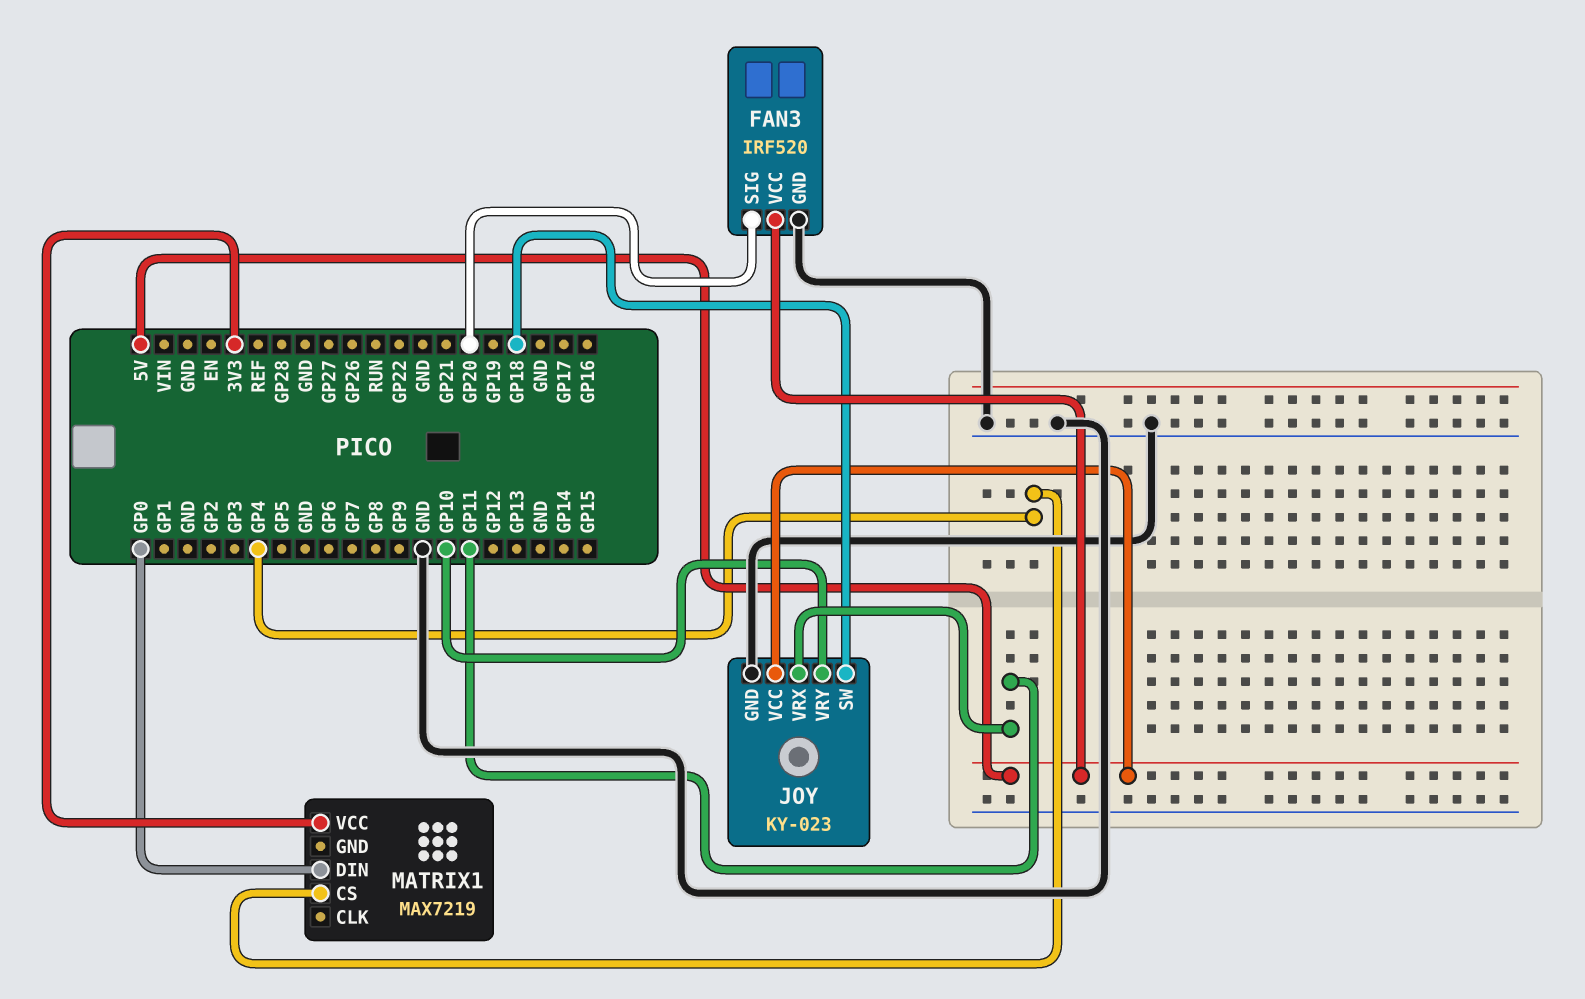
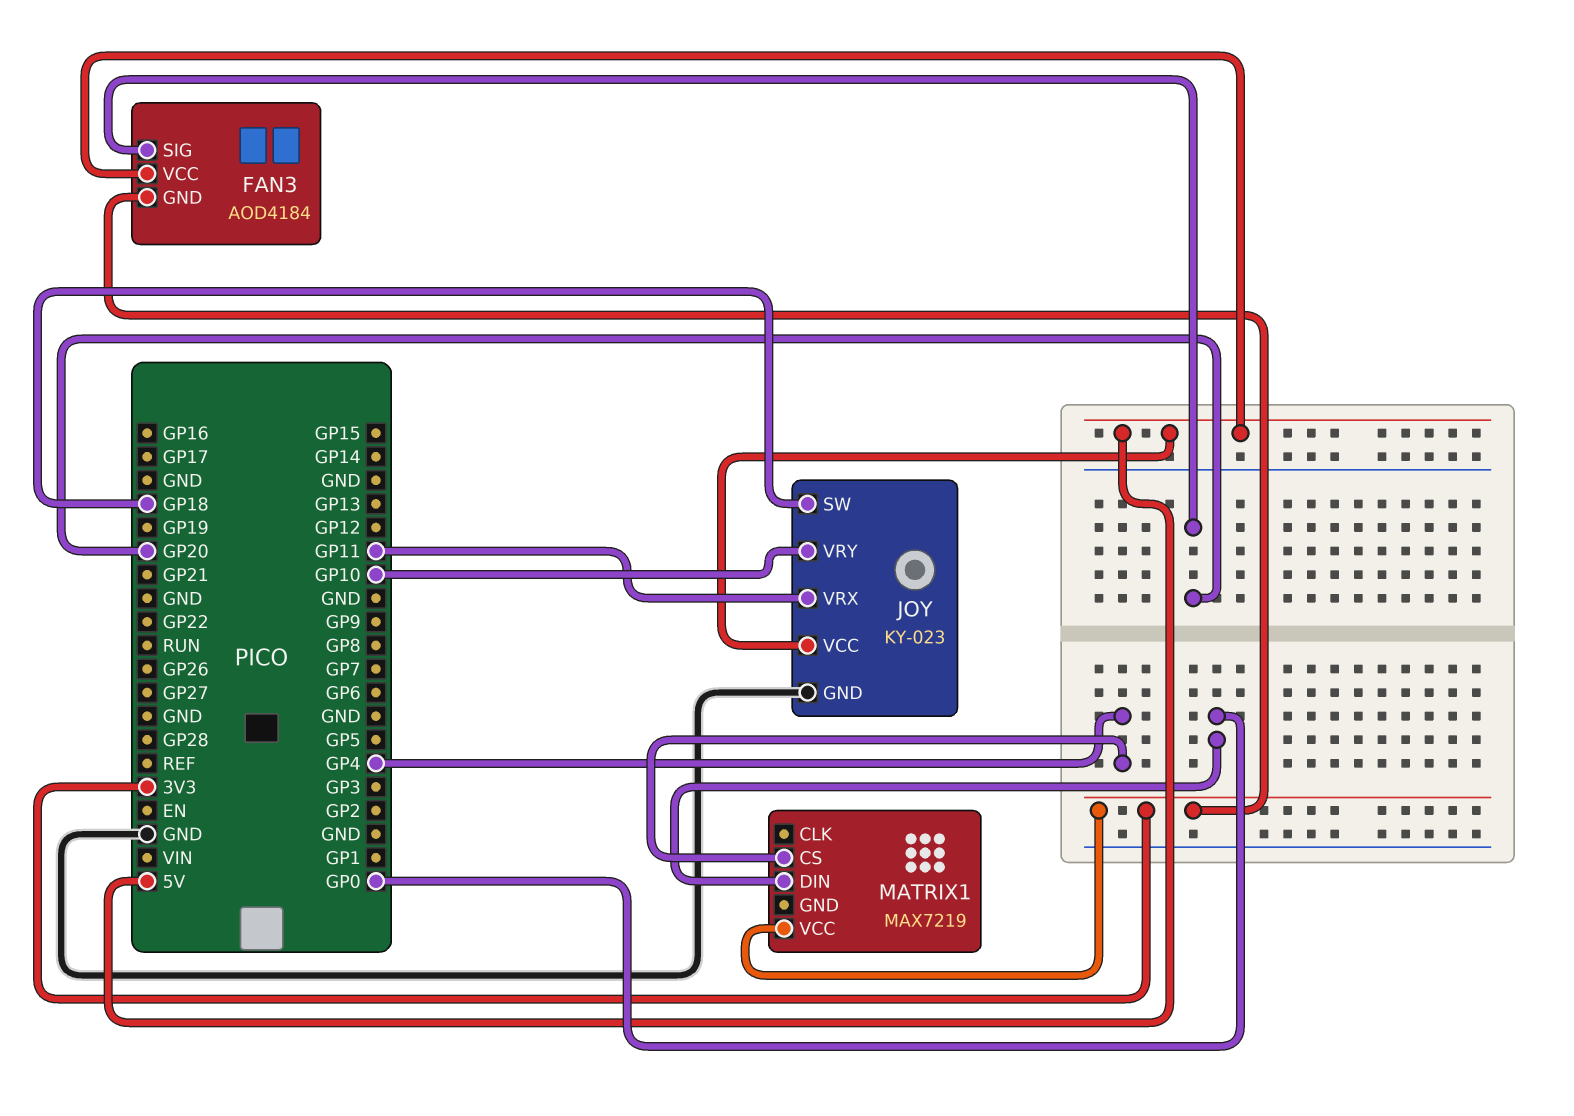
FAN3: IRF520 -> AOD4184
FAN3 pin GND: GND -> 3V3

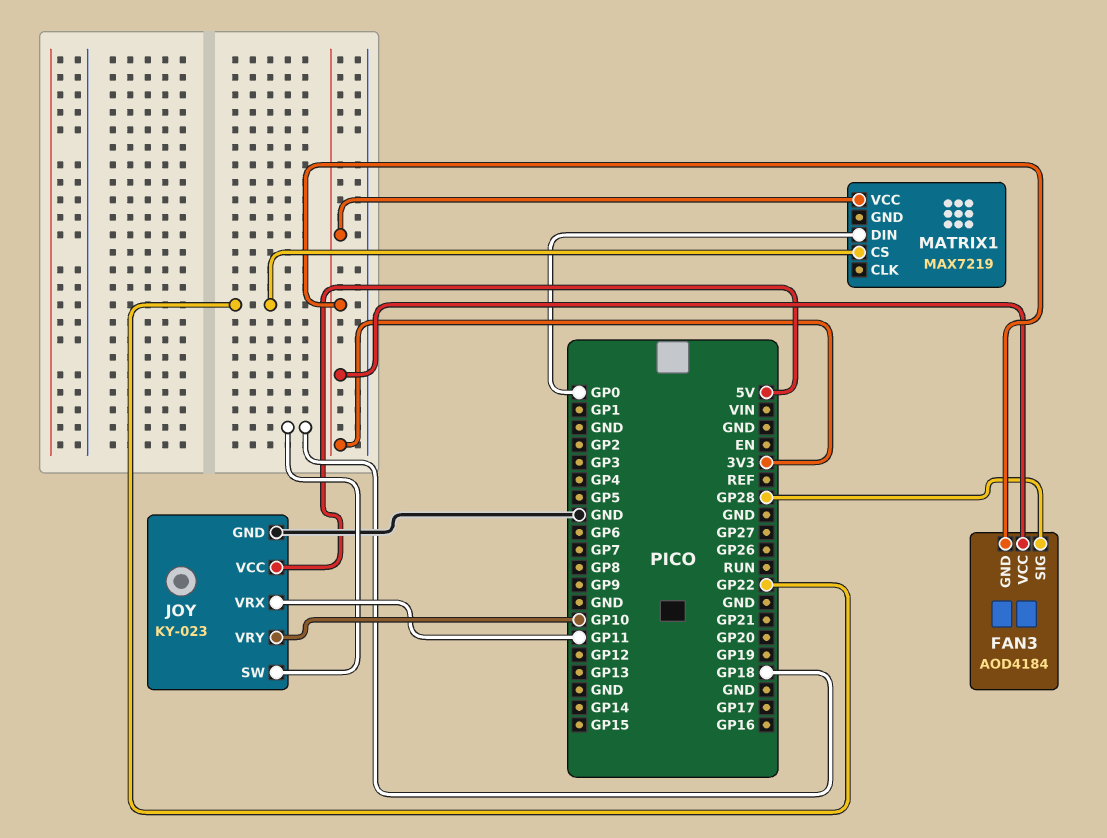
FAN3 pin SIG: GP20 -> GP28
FAN3 pin VCC: 5V -> 3V3
MATRIX1 pin CS: GP4 -> GP22

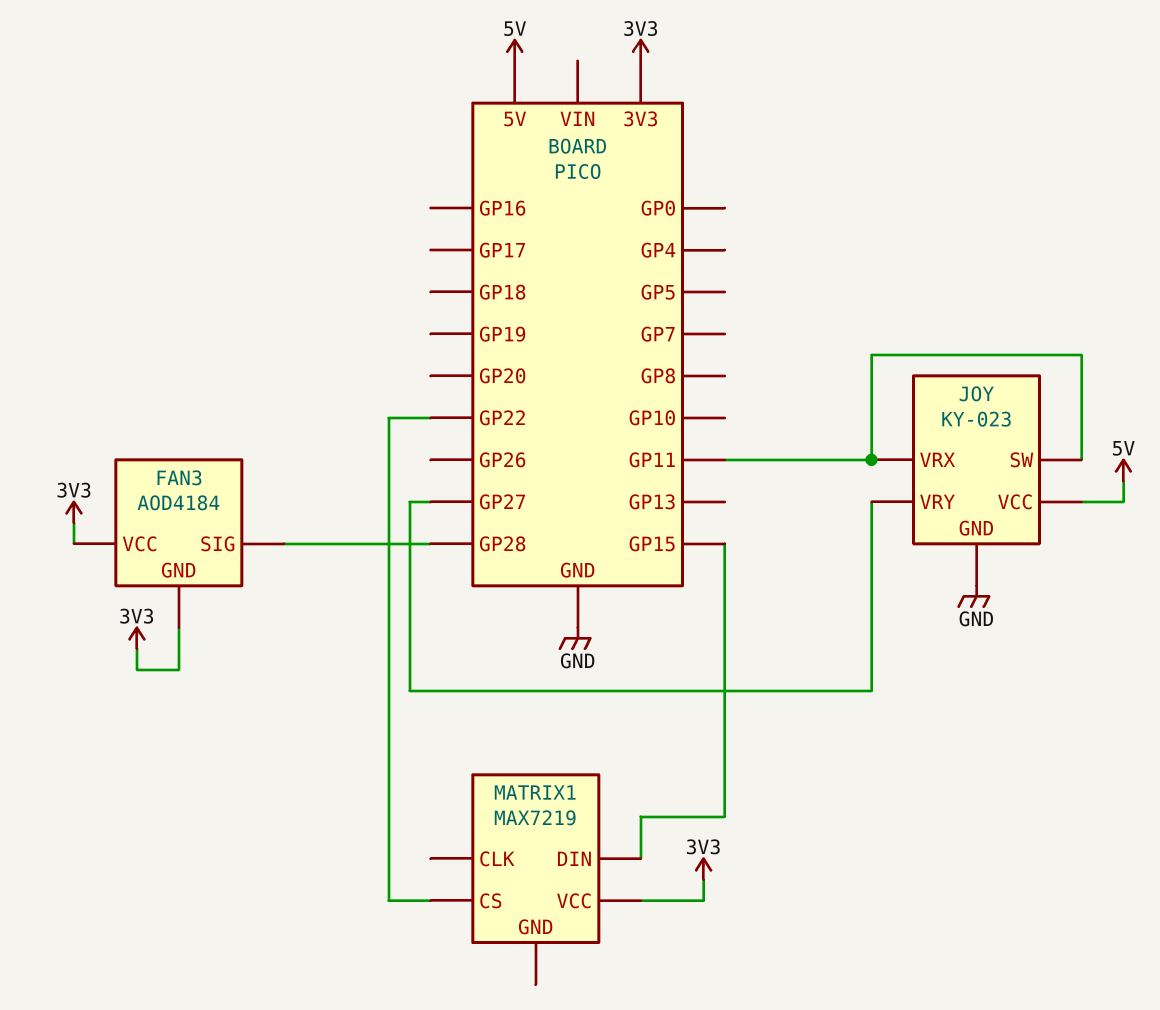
JOY pin SW: GP18 -> GP11
JOY pin VRY: GP10 -> GP27
MATRIX1 pin DIN: GP0 -> GP15

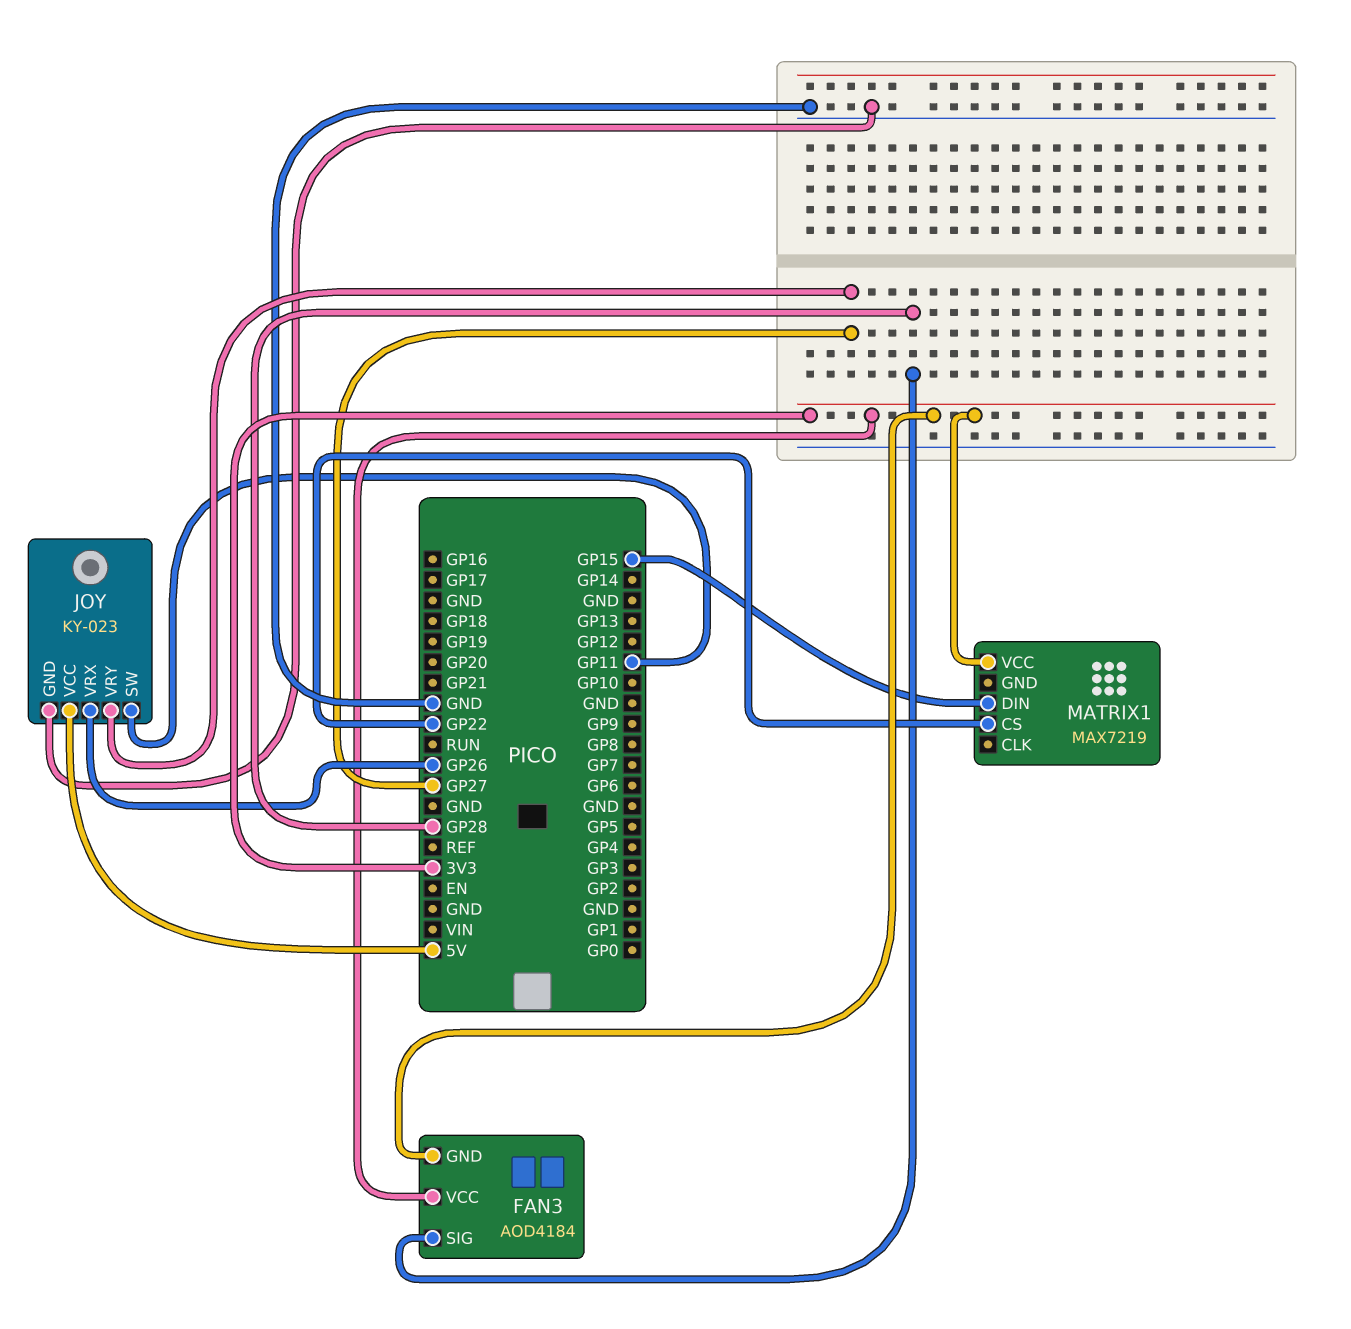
JOY pin VRX: GP11 -> GP26

